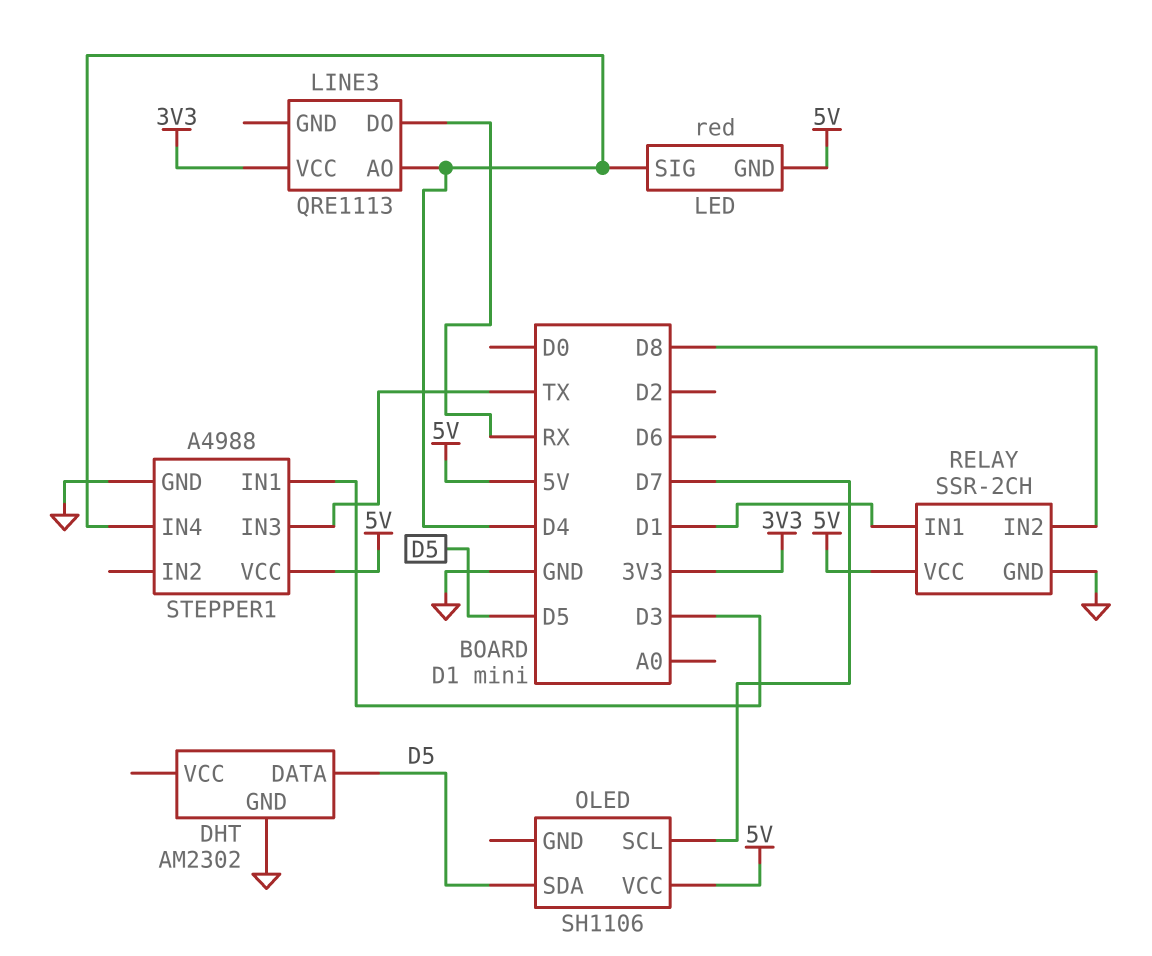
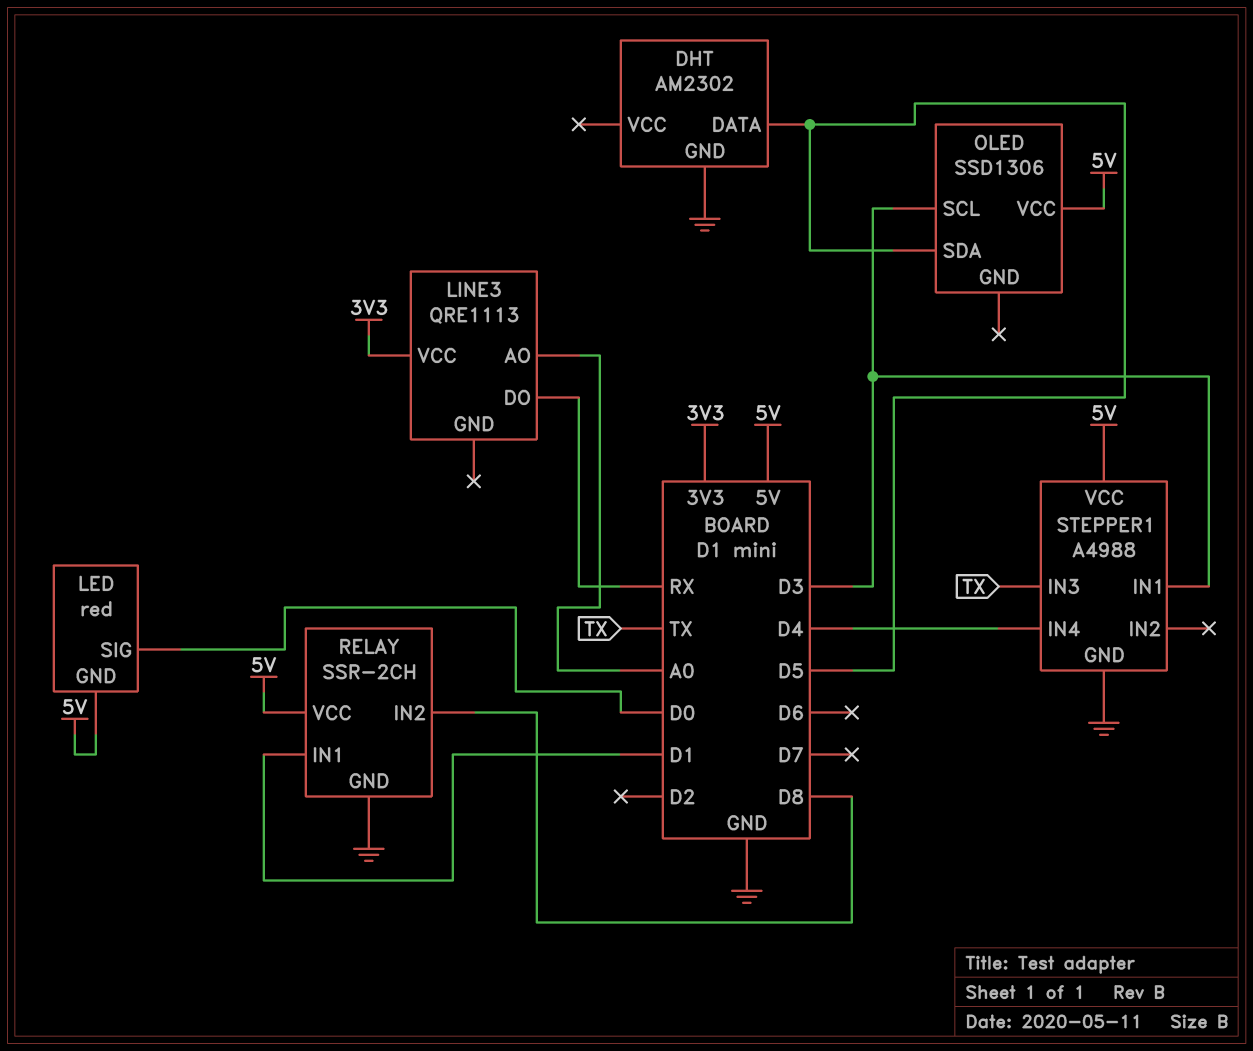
LED pin SIG: D4 -> D0
LINE3 pin AO: D4 -> A0
OLED: SH1106 -> SSD1306
OLED pin SCL: D7 -> D3

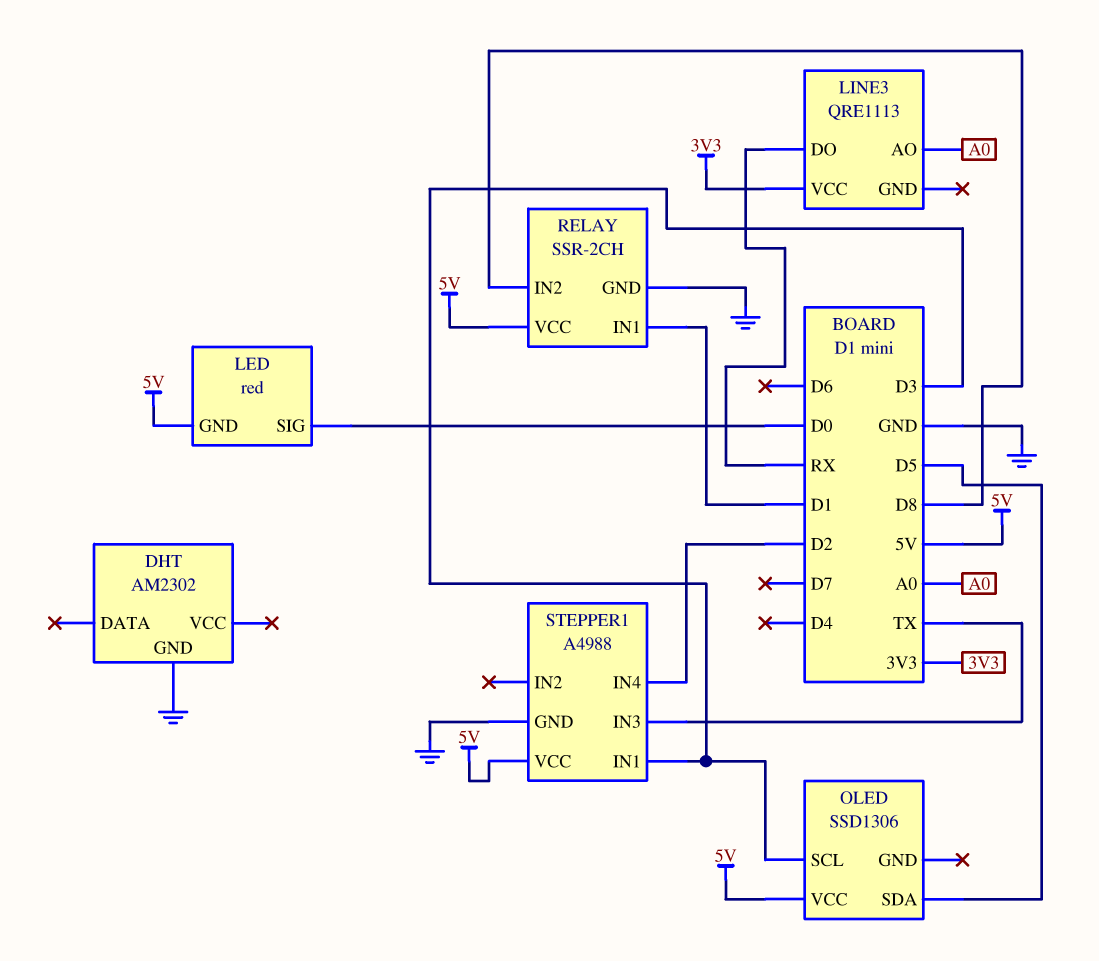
DHT pin DATA: D5 -> none
STEPPER1 pin IN4: D4 -> D2

